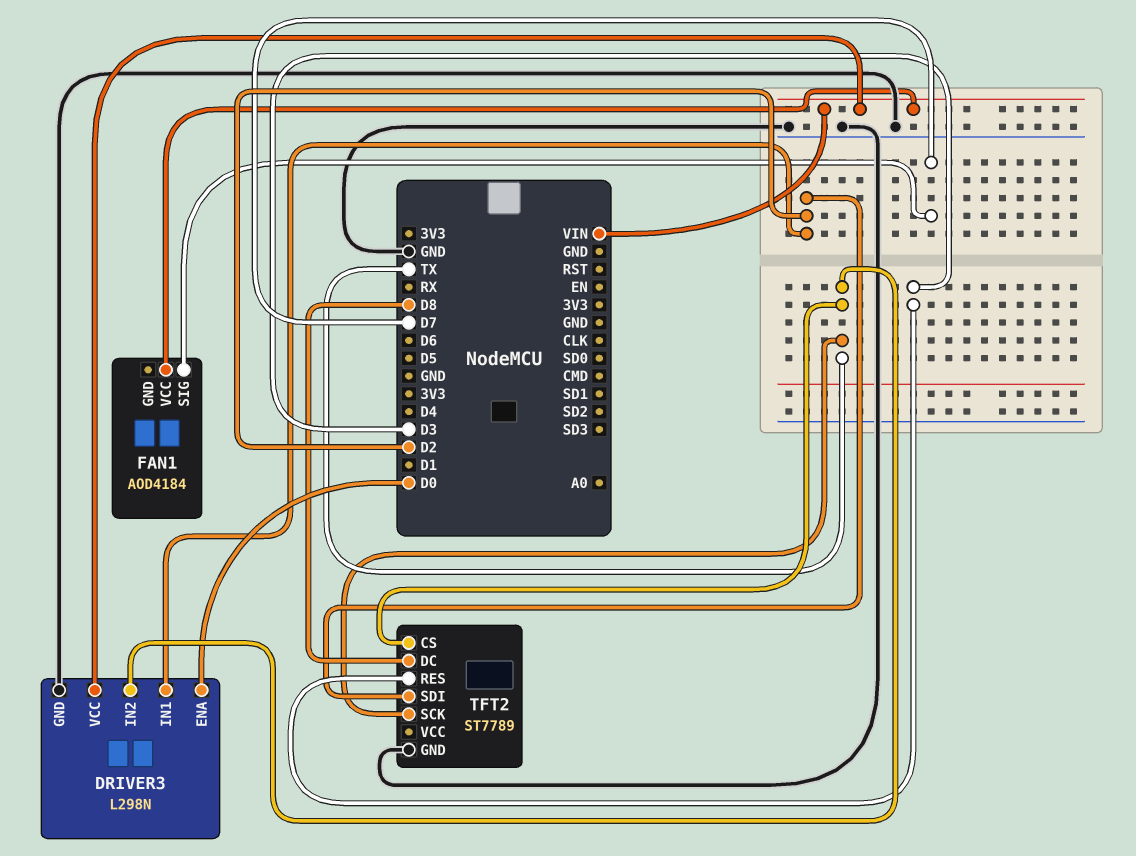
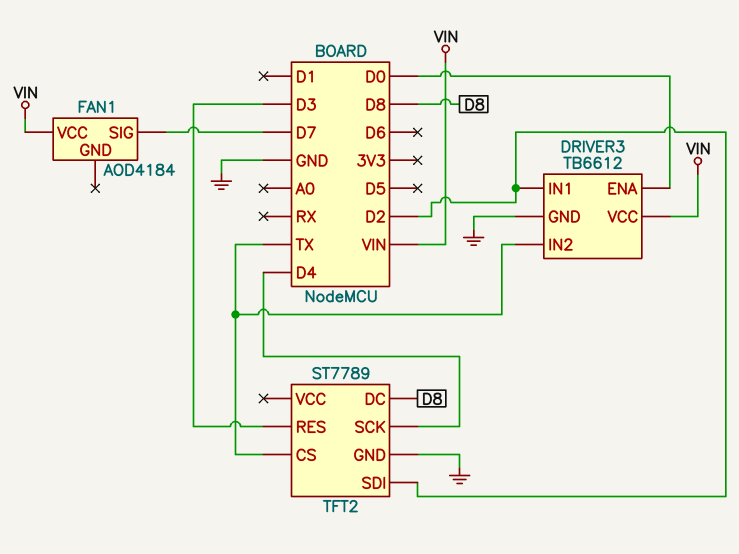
DRIVER3: L298N -> TB6612
TFT2 pin SCK: TX -> D4

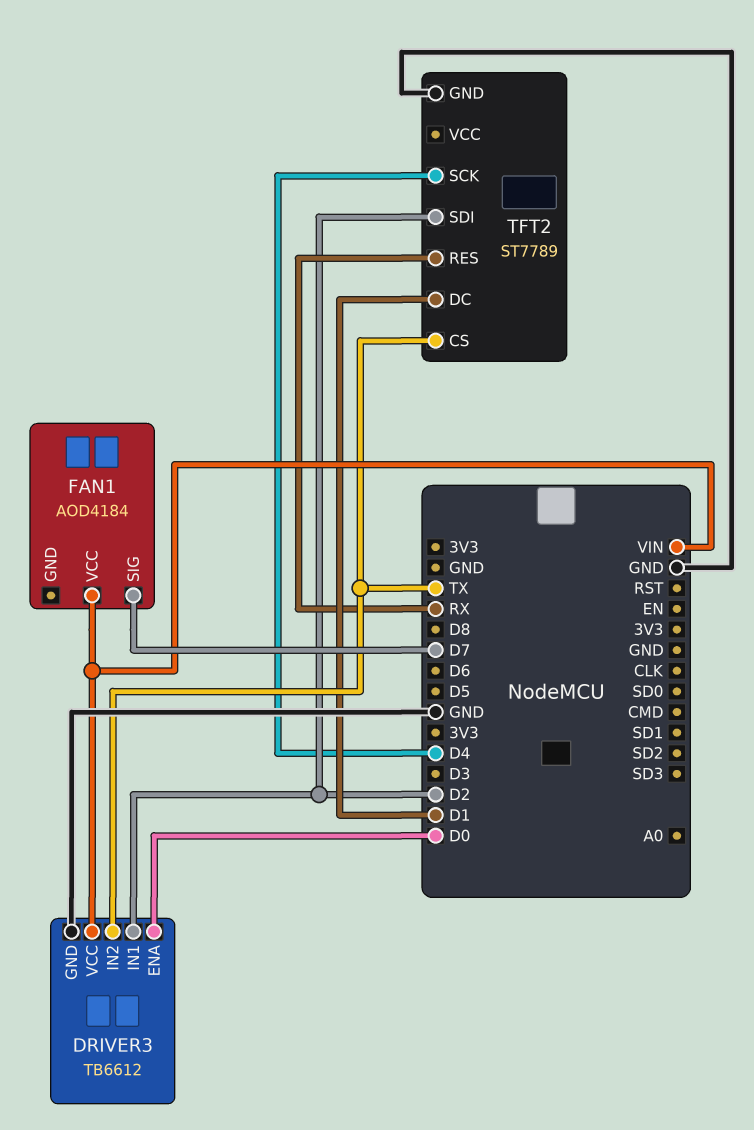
TFT2 pin DC: D8 -> D1
TFT2 pin RES: D3 -> RX

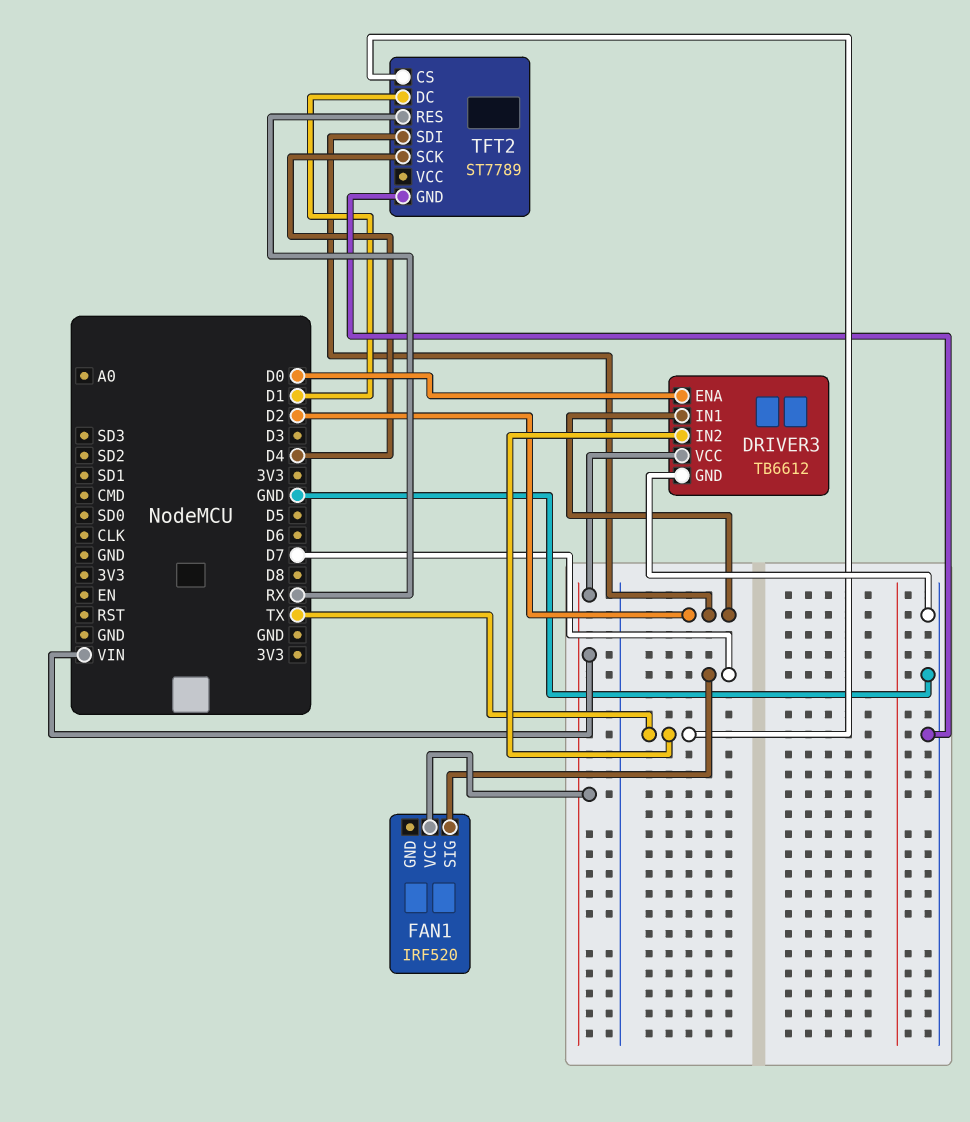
FAN1: AOD4184 -> IRF520

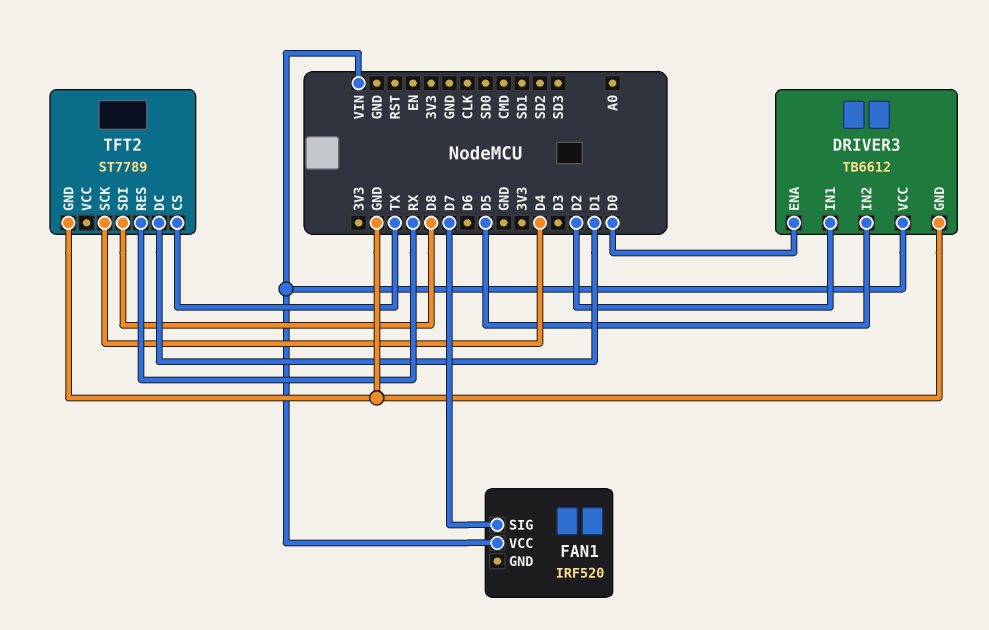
DRIVER3 pin IN2: TX -> D5
TFT2 pin SDI: D2 -> D8

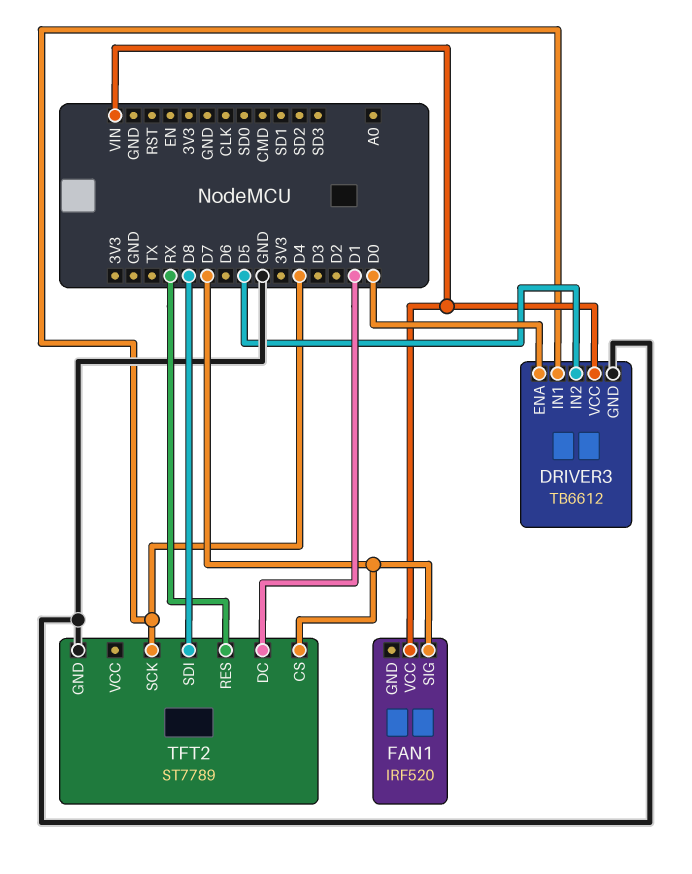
DRIVER3 pin IN1: D2 -> D4
TFT2 pin CS: TX -> D7

